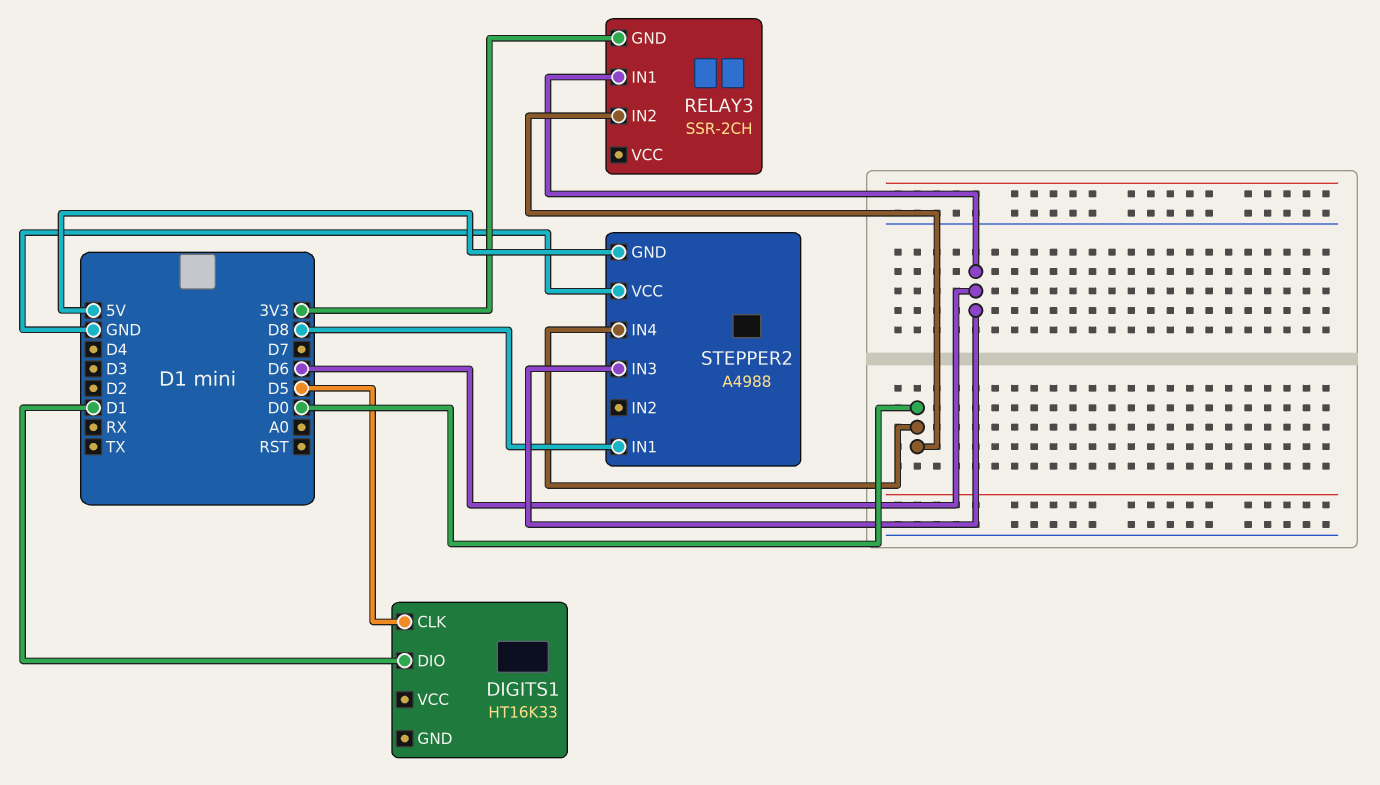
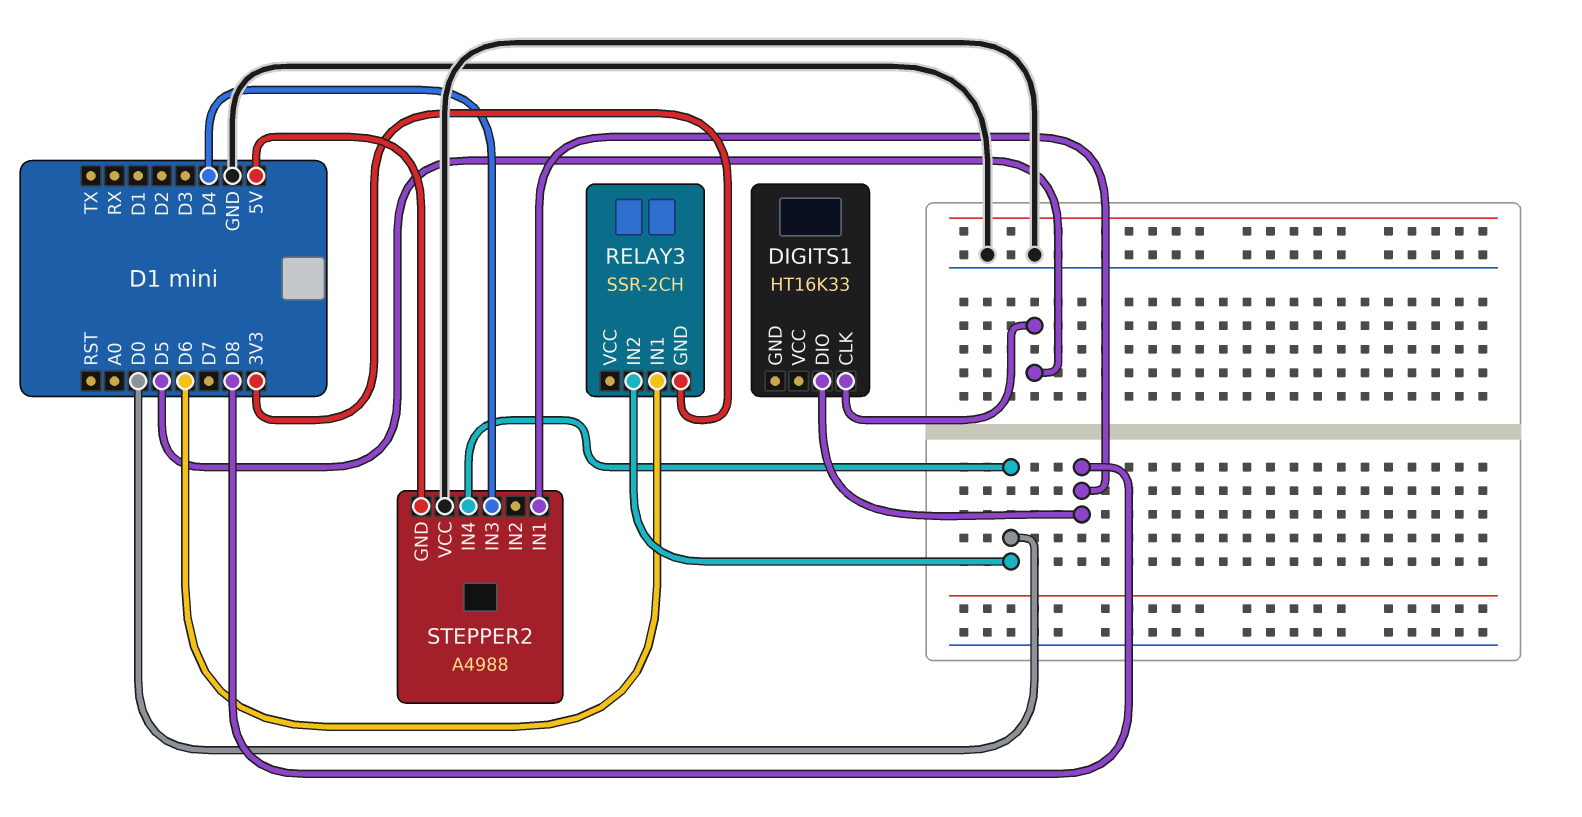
DIGITS1 pin DIO: D1 -> D8
STEPPER2 pin IN3: D6 -> D4

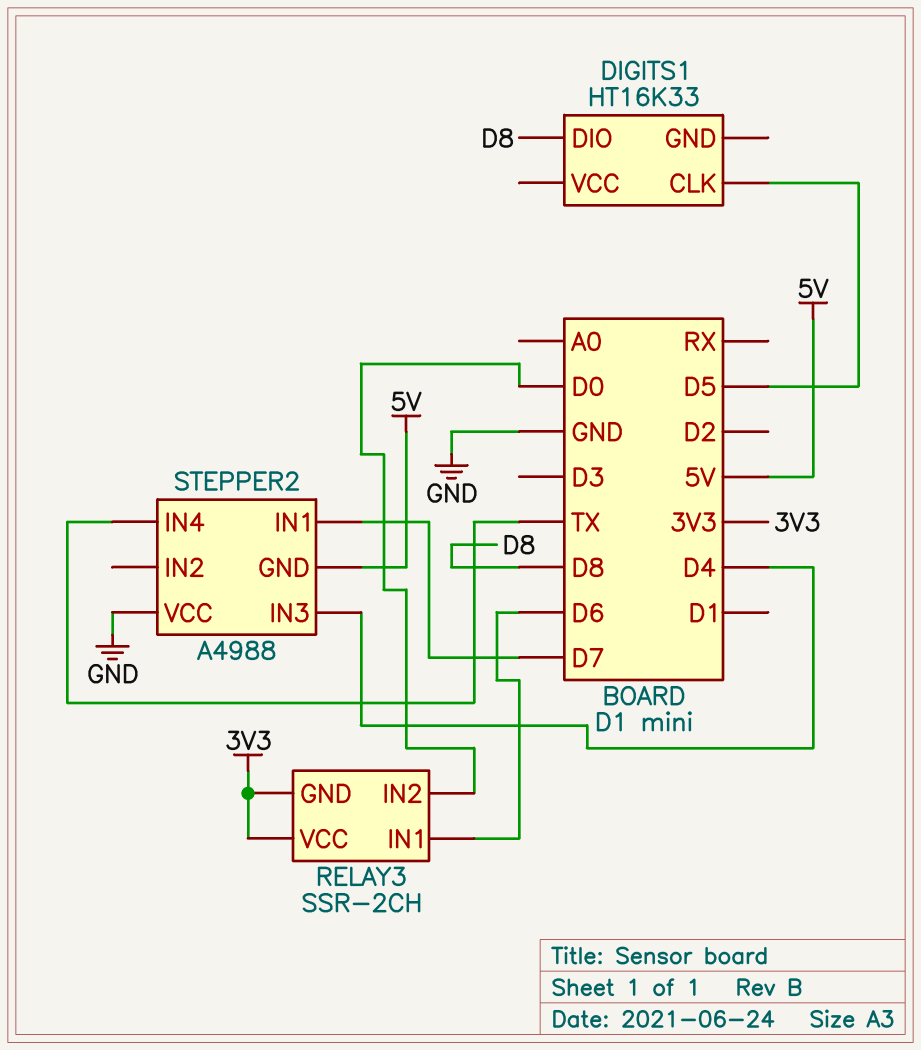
RELAY3 pin VCC: none -> 3V3
STEPPER2 pin IN1: D8 -> D7
STEPPER2 pin IN4: D0 -> TX

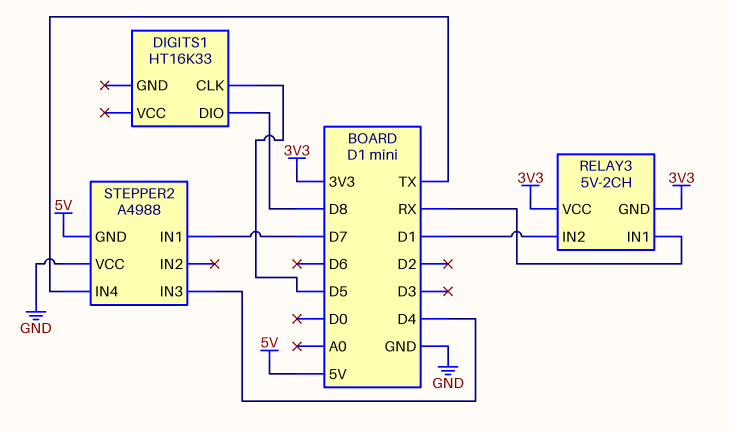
RELAY3: SSR-2CH -> 5V-2CH
RELAY3 pin IN1: D6 -> RX
RELAY3 pin IN2: D0 -> D1

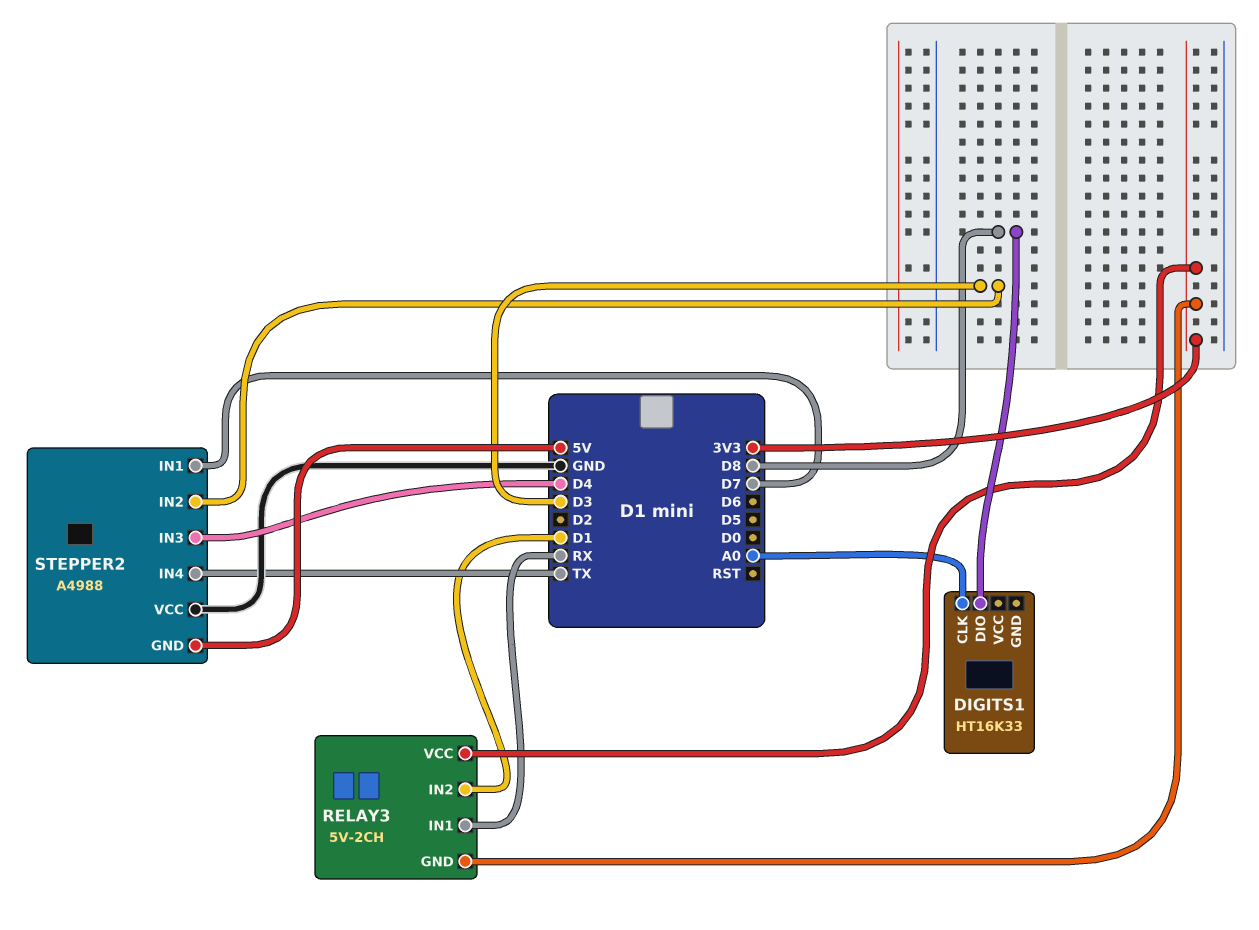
DIGITS1 pin CLK: D5 -> A0
STEPPER2 pin IN2: none -> D3

